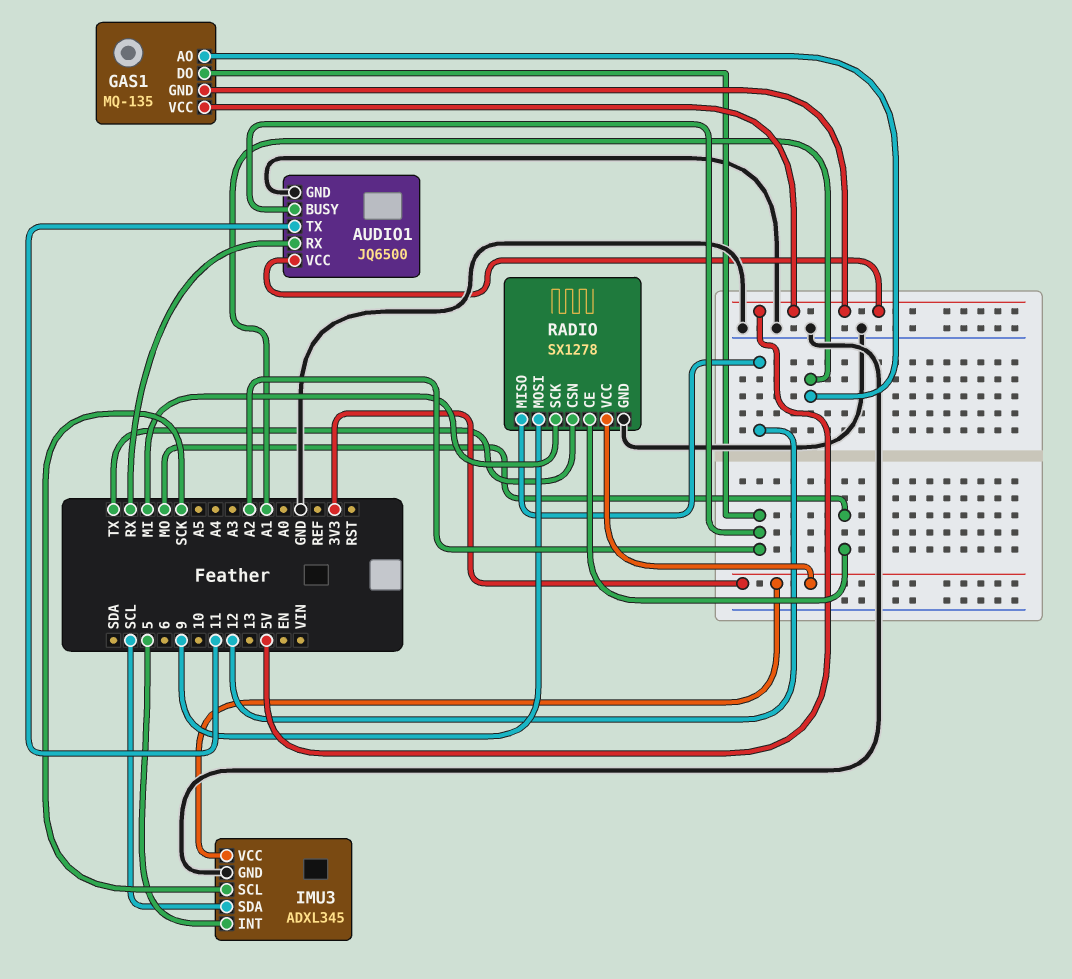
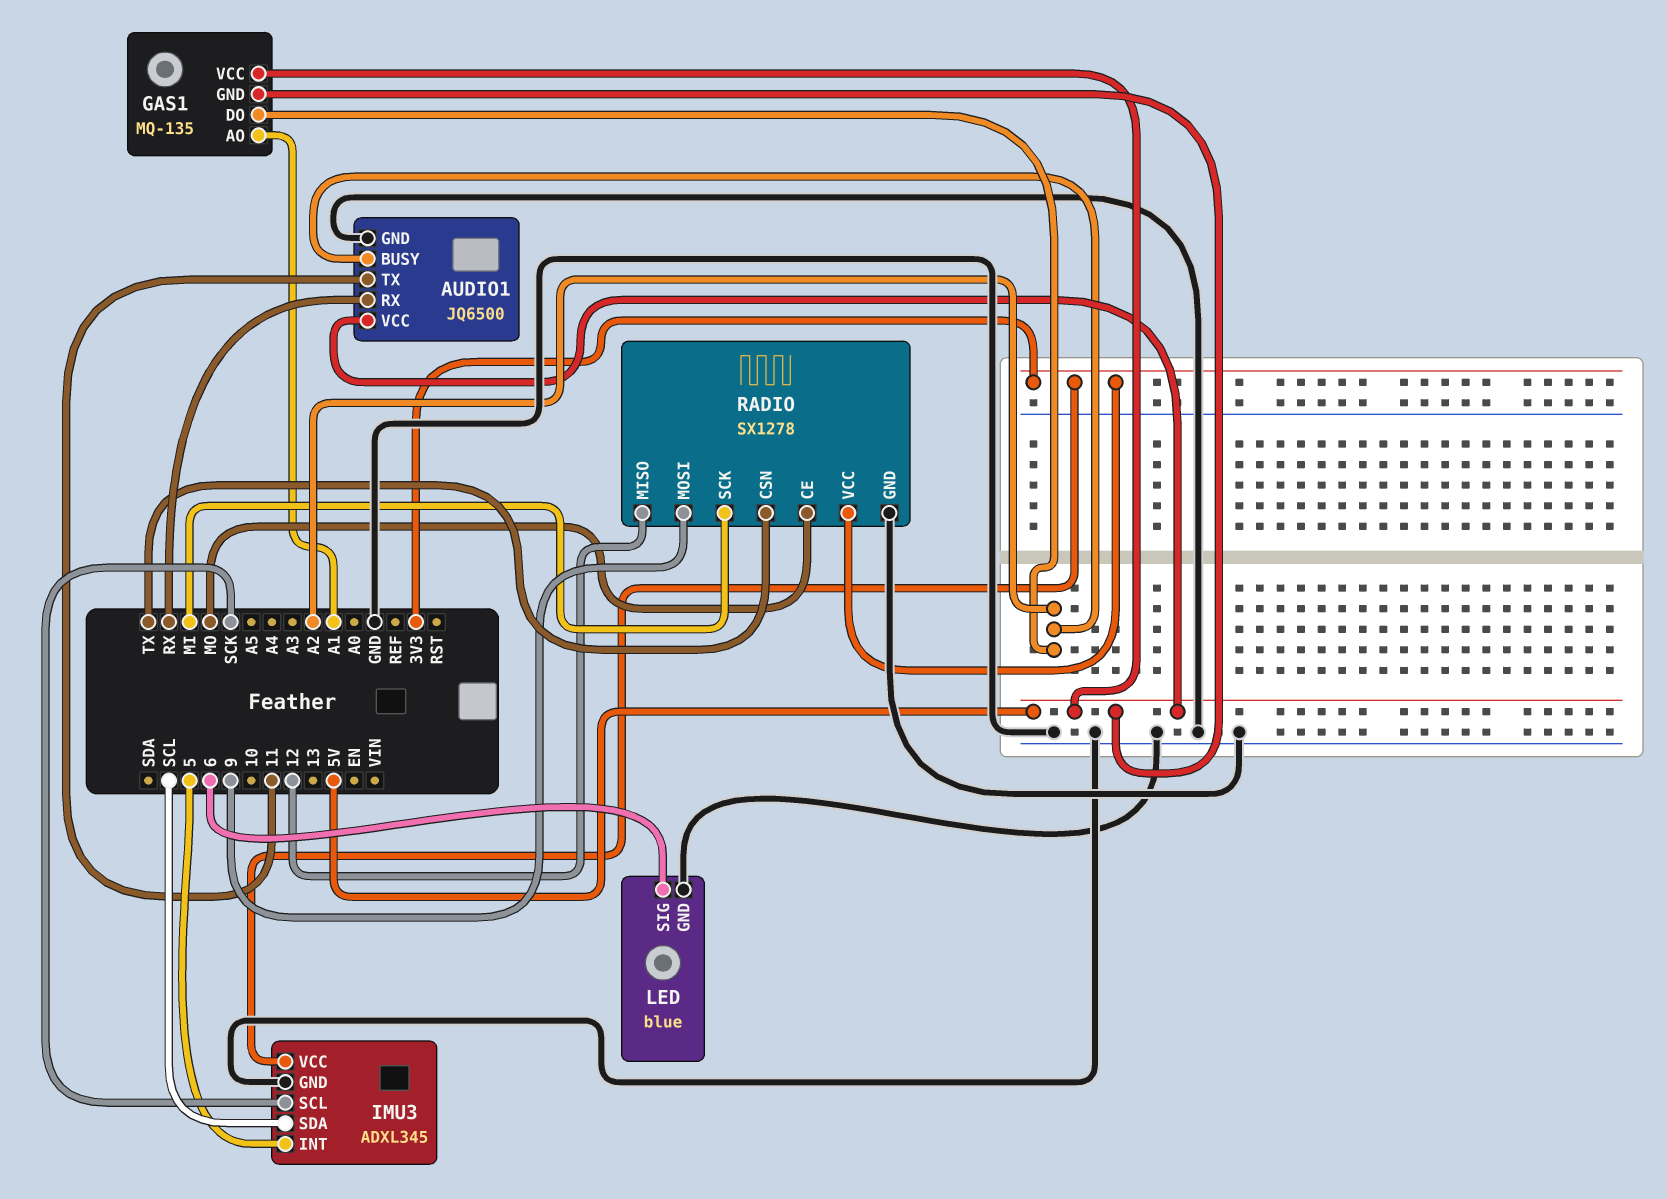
LED: none -> blue
LED pin GND: none -> GND
LED pin SIG: none -> 6

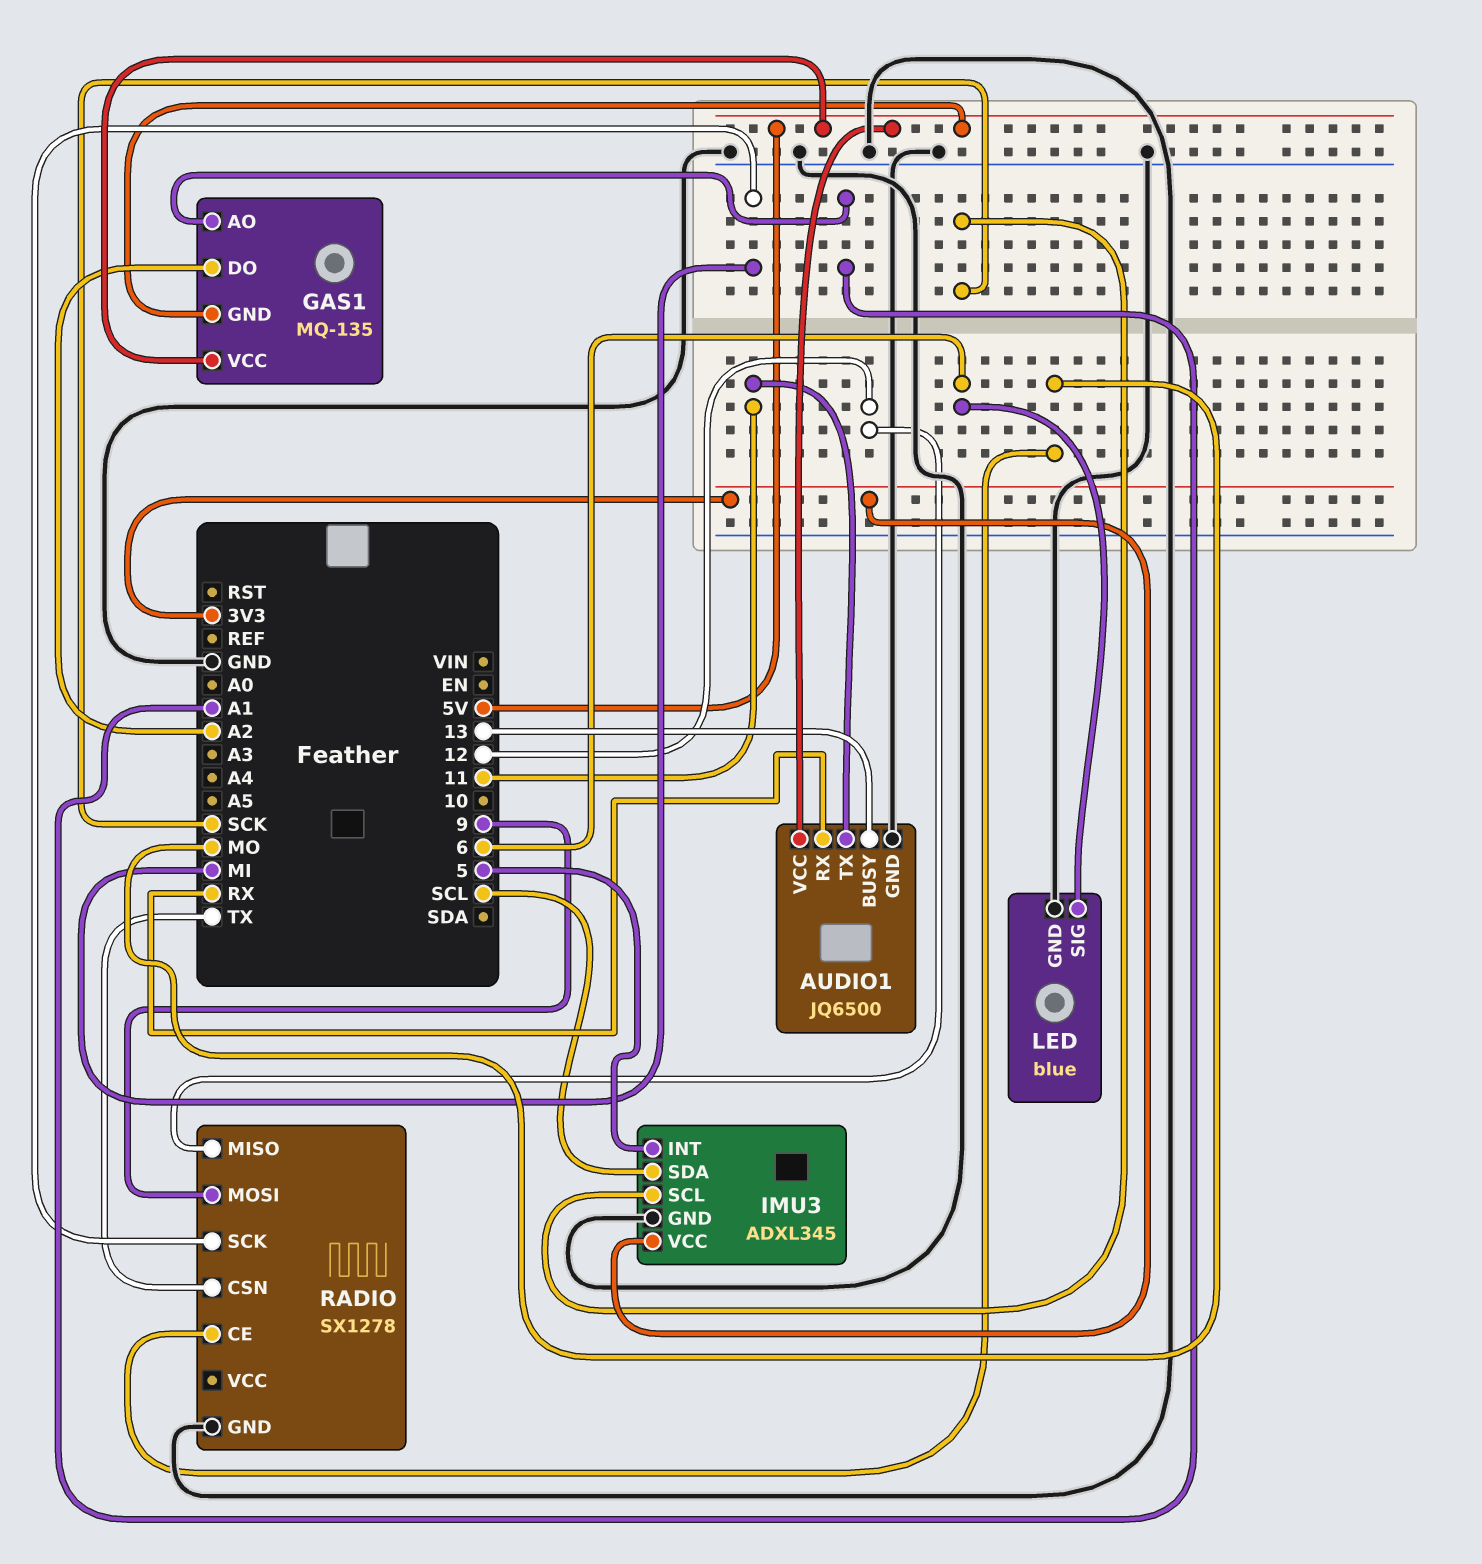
AUDIO1 pin BUSY: A2 -> 13
RADIO pin VCC: 3V3 -> none

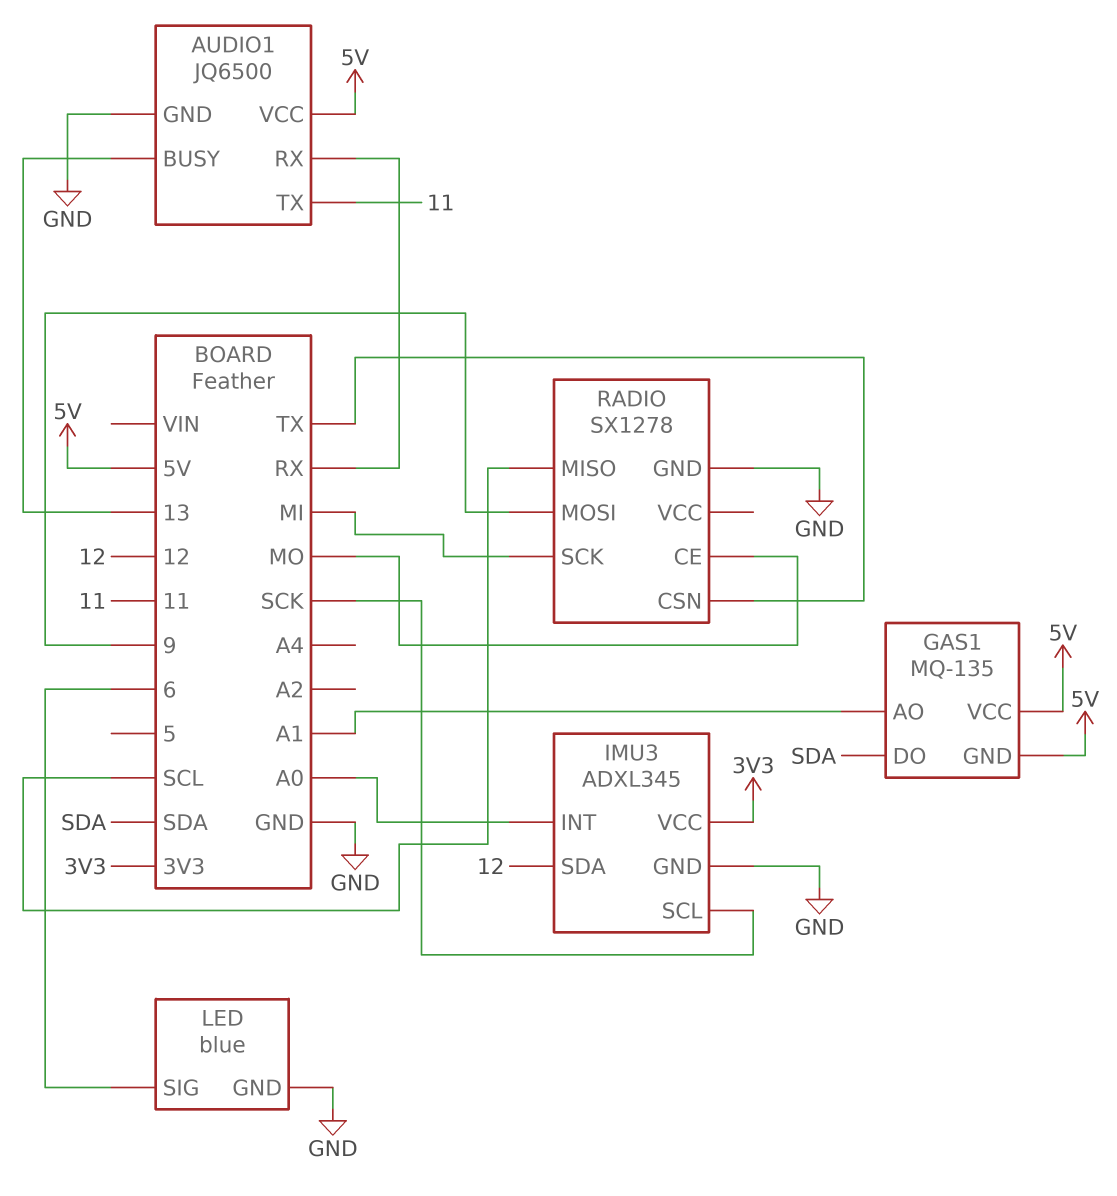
GAS1 pin DO: A2 -> SDA
IMU3 pin INT: 5 -> A0
IMU3 pin SDA: SCL -> 12
RADIO pin MISO: 12 -> SCL

